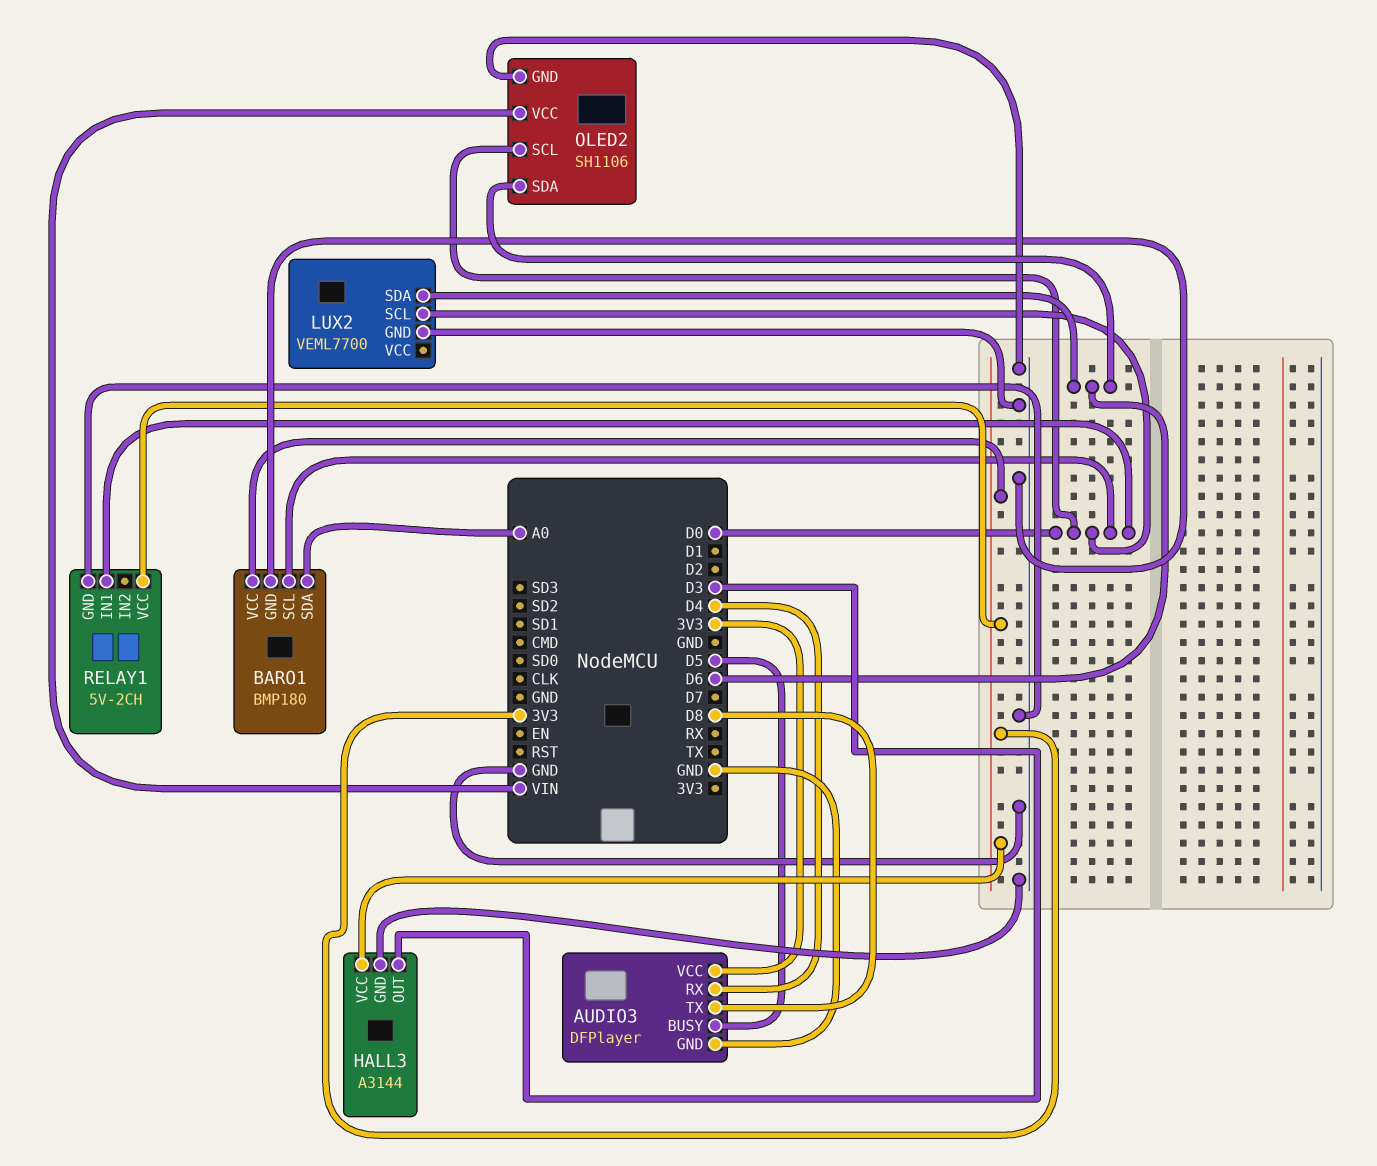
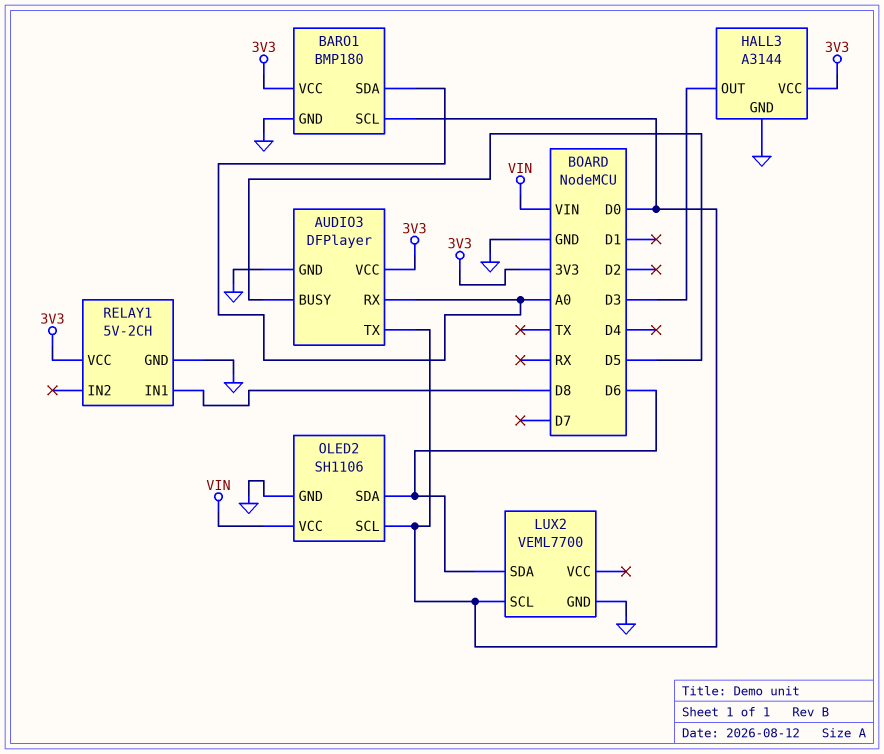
AUDIO3 pin RX: D4 -> A0
AUDIO3 pin TX: D8 -> D0
RELAY1 pin IN1: D0 -> D8

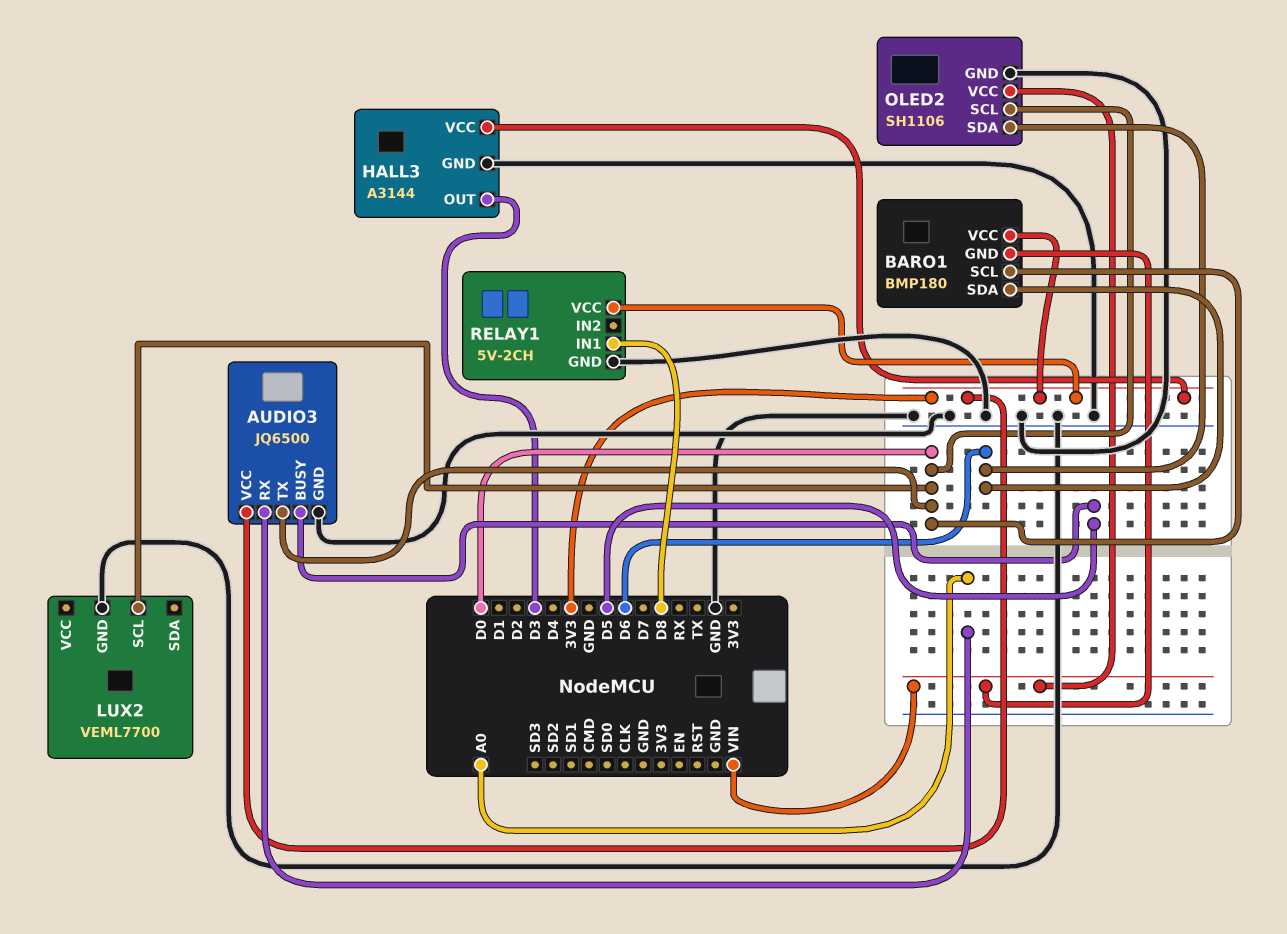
AUDIO3: DFPlayer -> JQ6500
BARO1 pin GND: GND -> VIN
BARO1 pin SDA: A0 -> D6
LUX2 pin SDA: D6 -> none

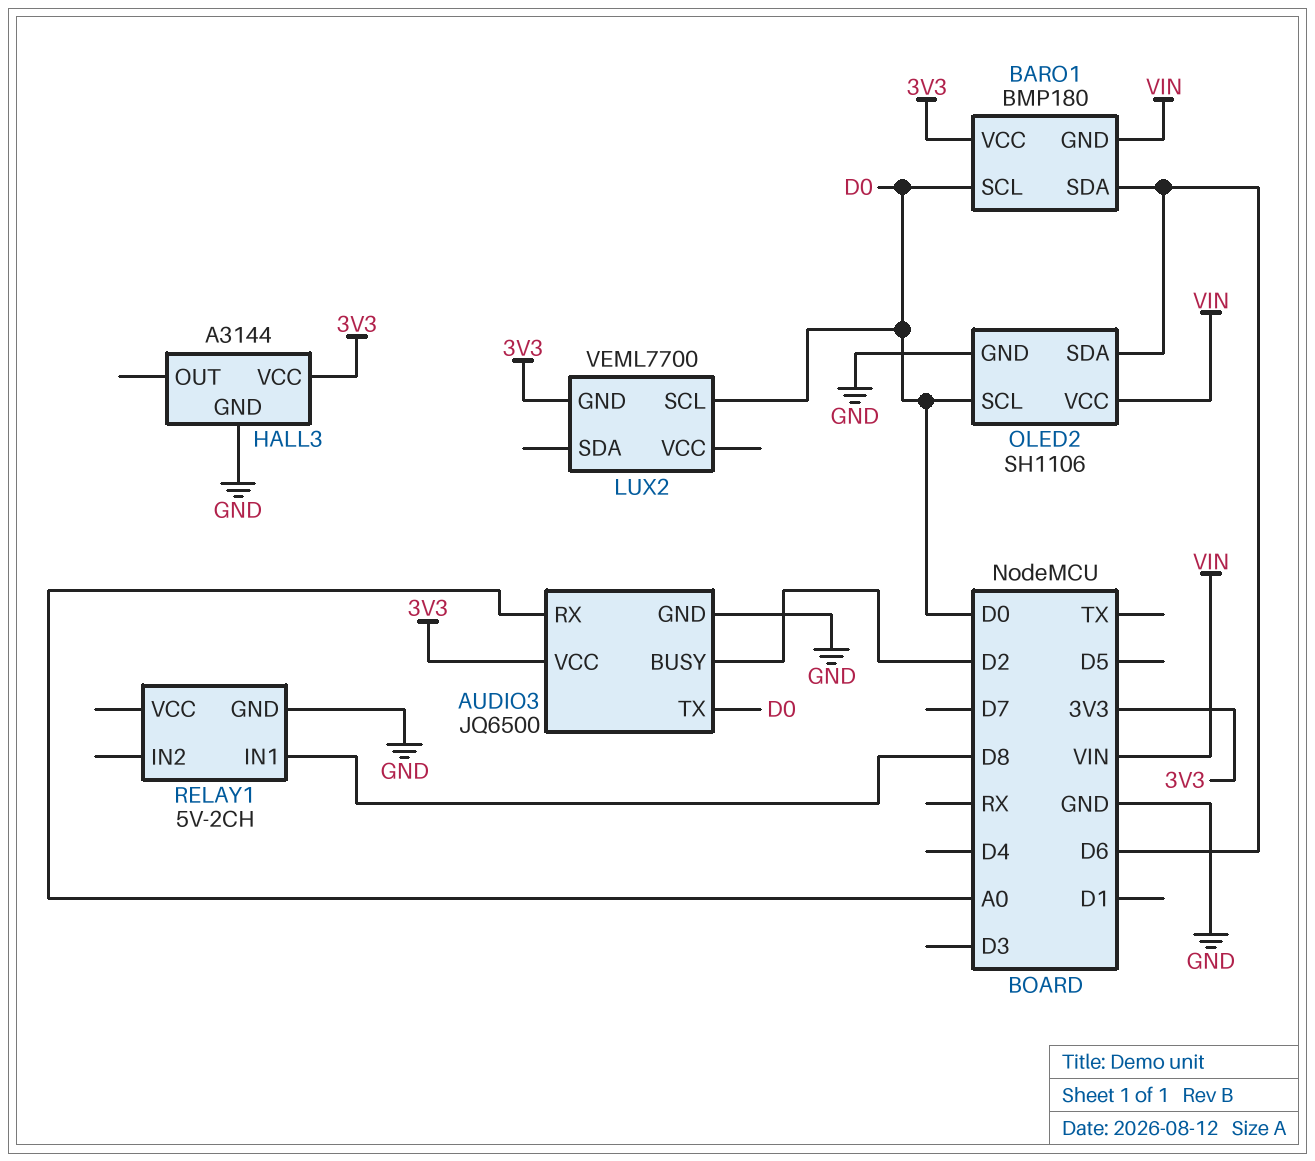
AUDIO3 pin BUSY: D5 -> D2
HALL3 pin OUT: D3 -> none
LUX2 pin GND: GND -> 3V3
RELAY1 pin VCC: 3V3 -> none

